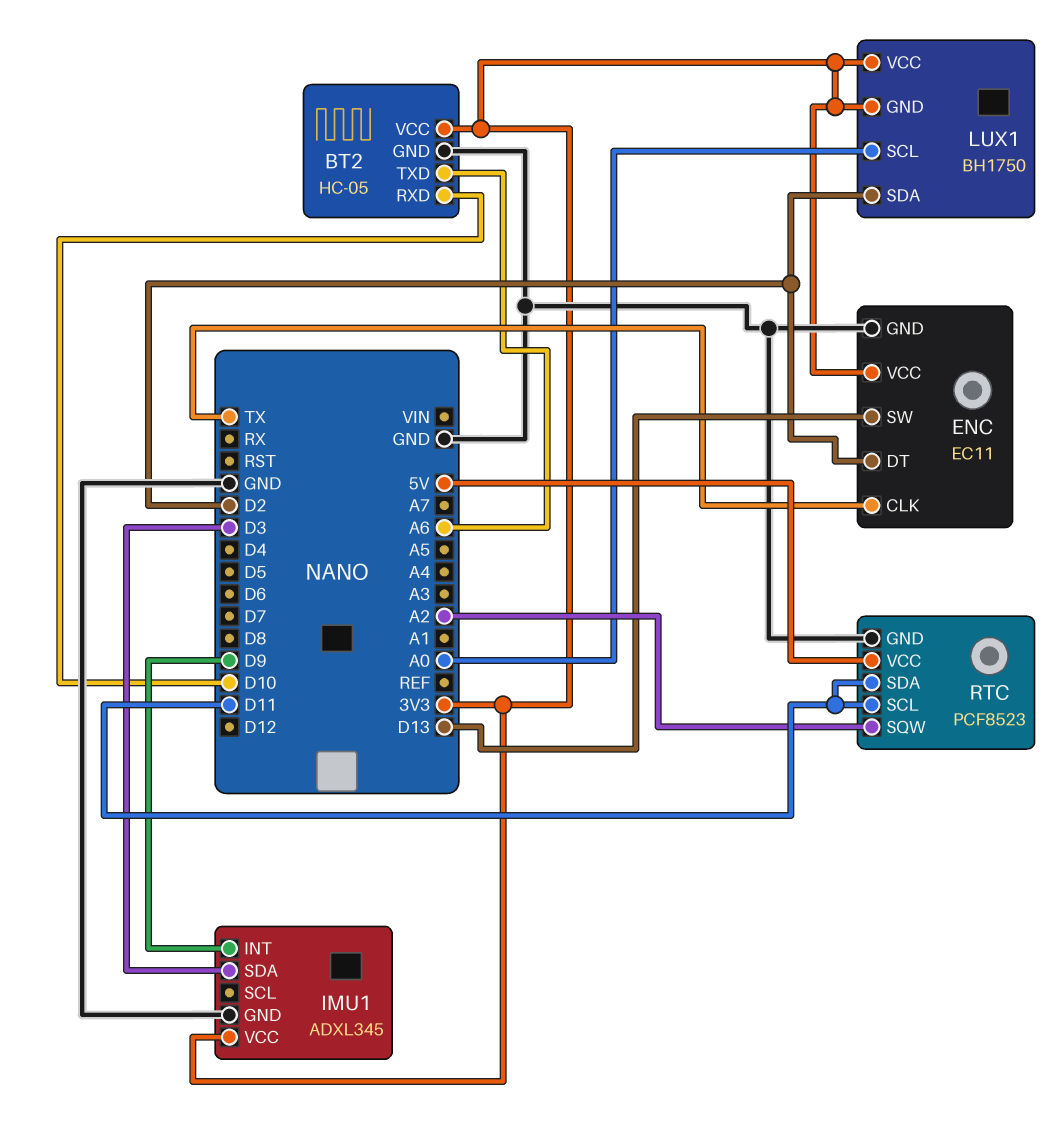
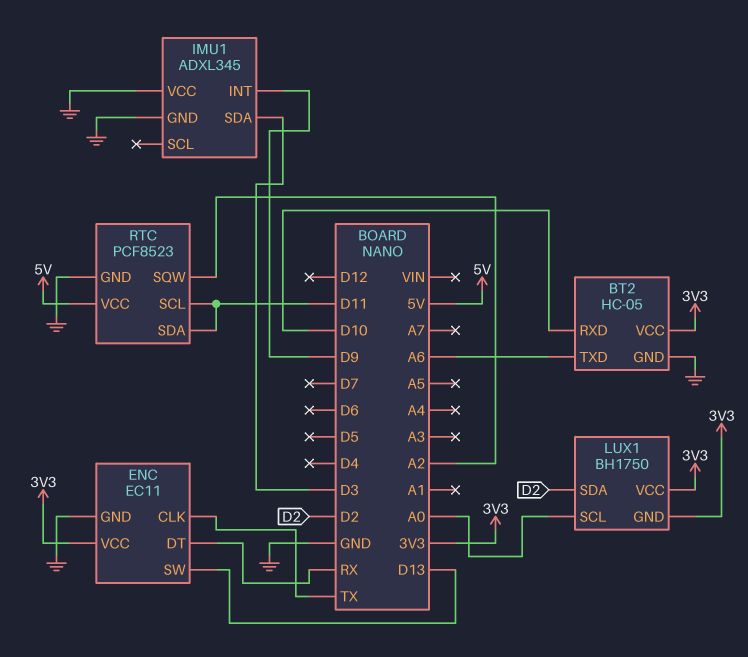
ENC pin DT: D2 -> RX
IMU1 pin VCC: 3V3 -> GND

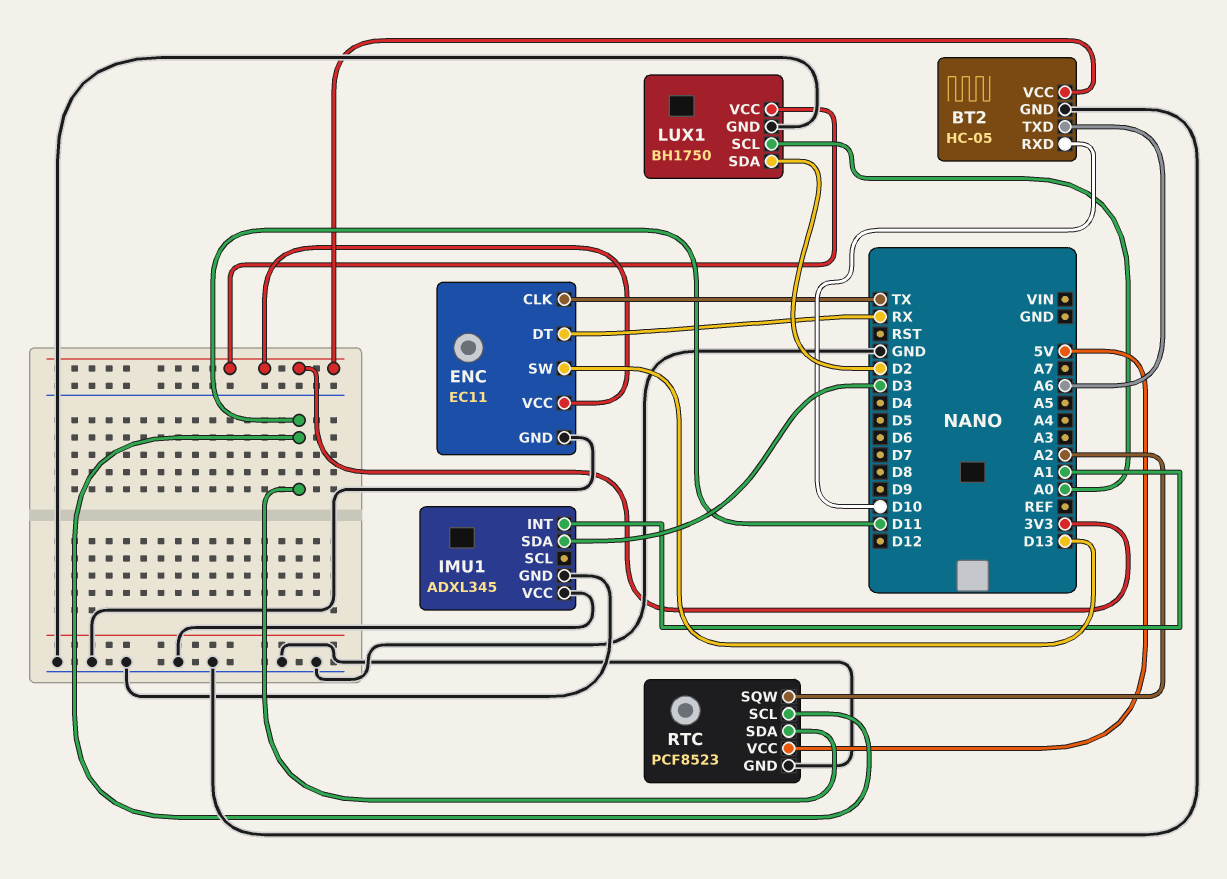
IMU1 pin INT: D9 -> A1
LUX1 pin GND: 3V3 -> GND

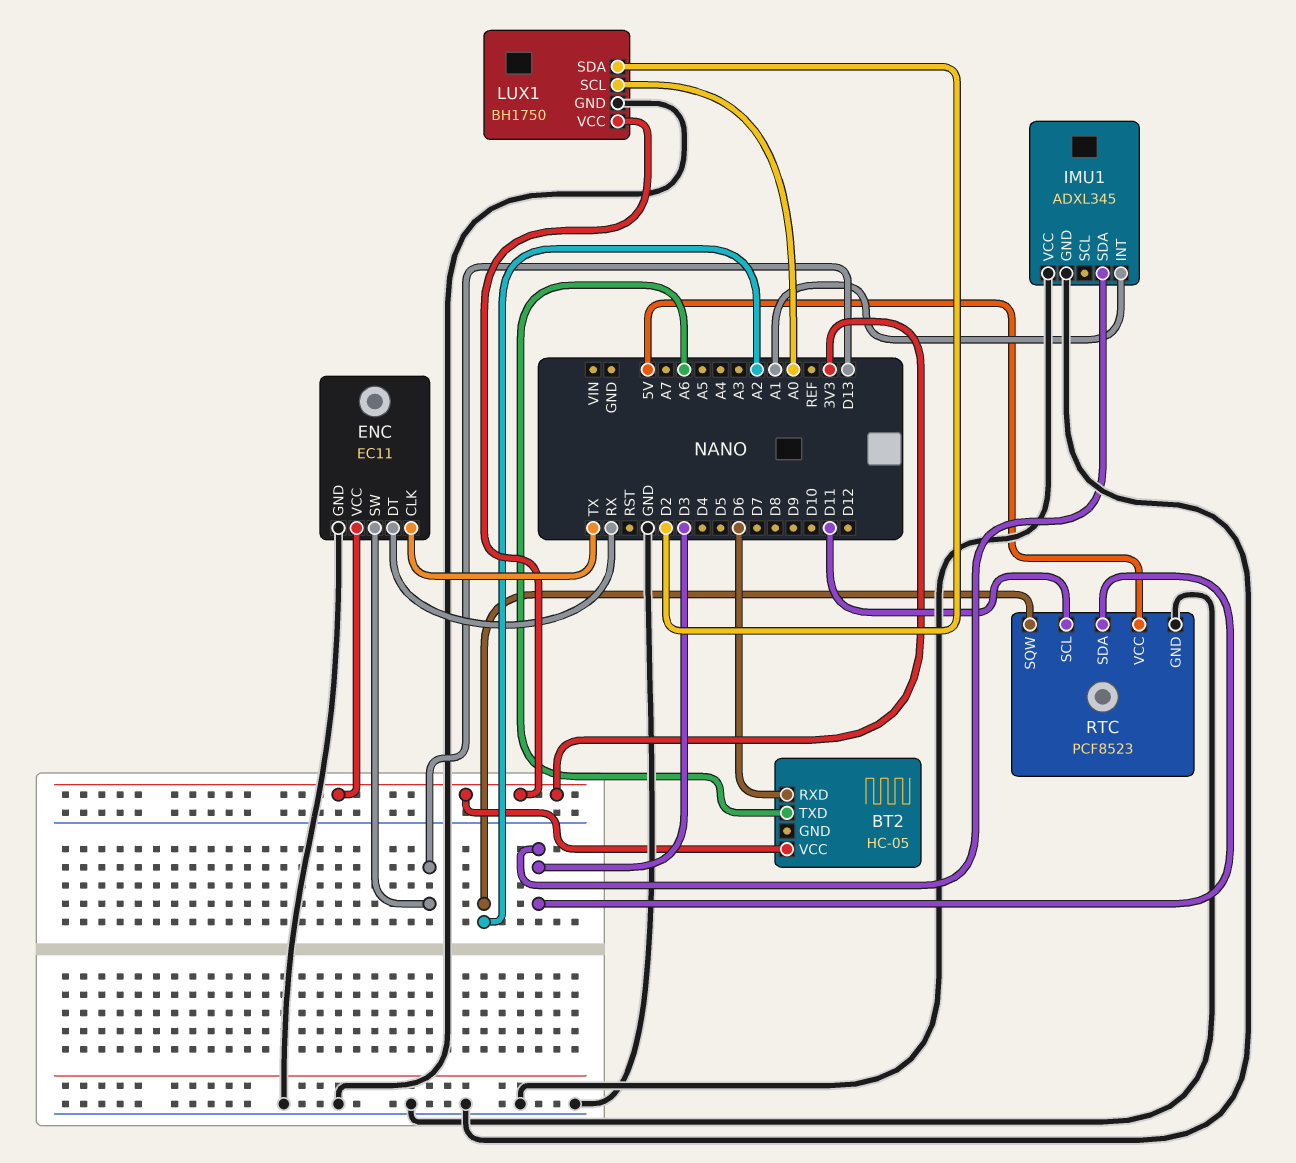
BT2 pin GND: GND -> none
BT2 pin RXD: D10 -> D6
RTC pin SDA: D11 -> D3

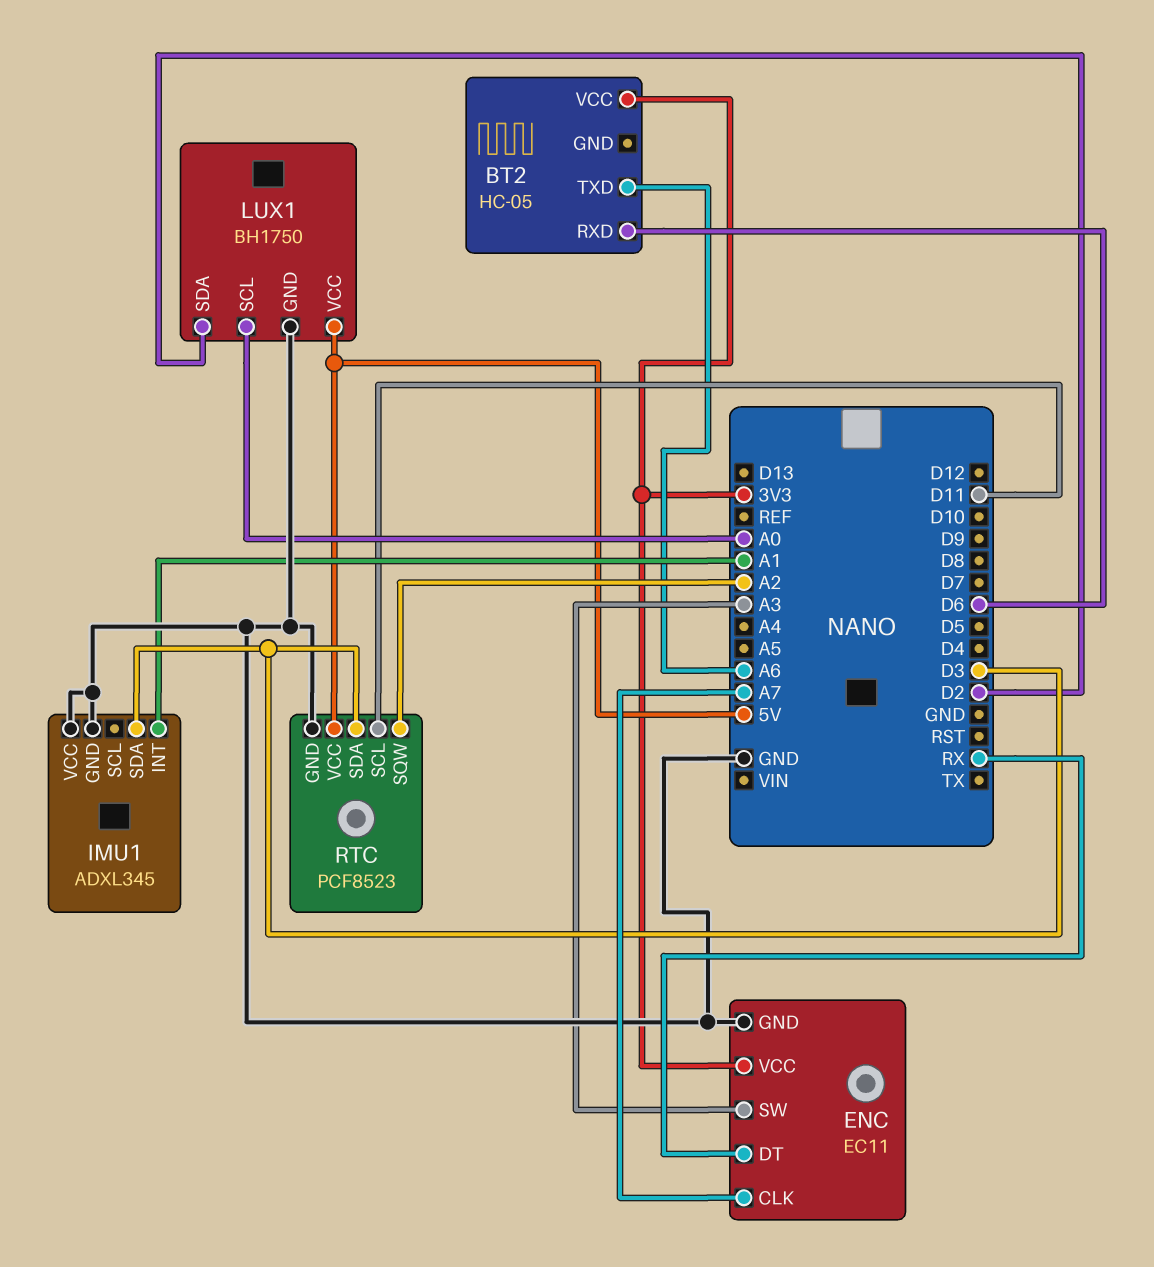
ENC pin CLK: TX -> A7
ENC pin SW: D13 -> A3
LUX1 pin VCC: 3V3 -> 5V

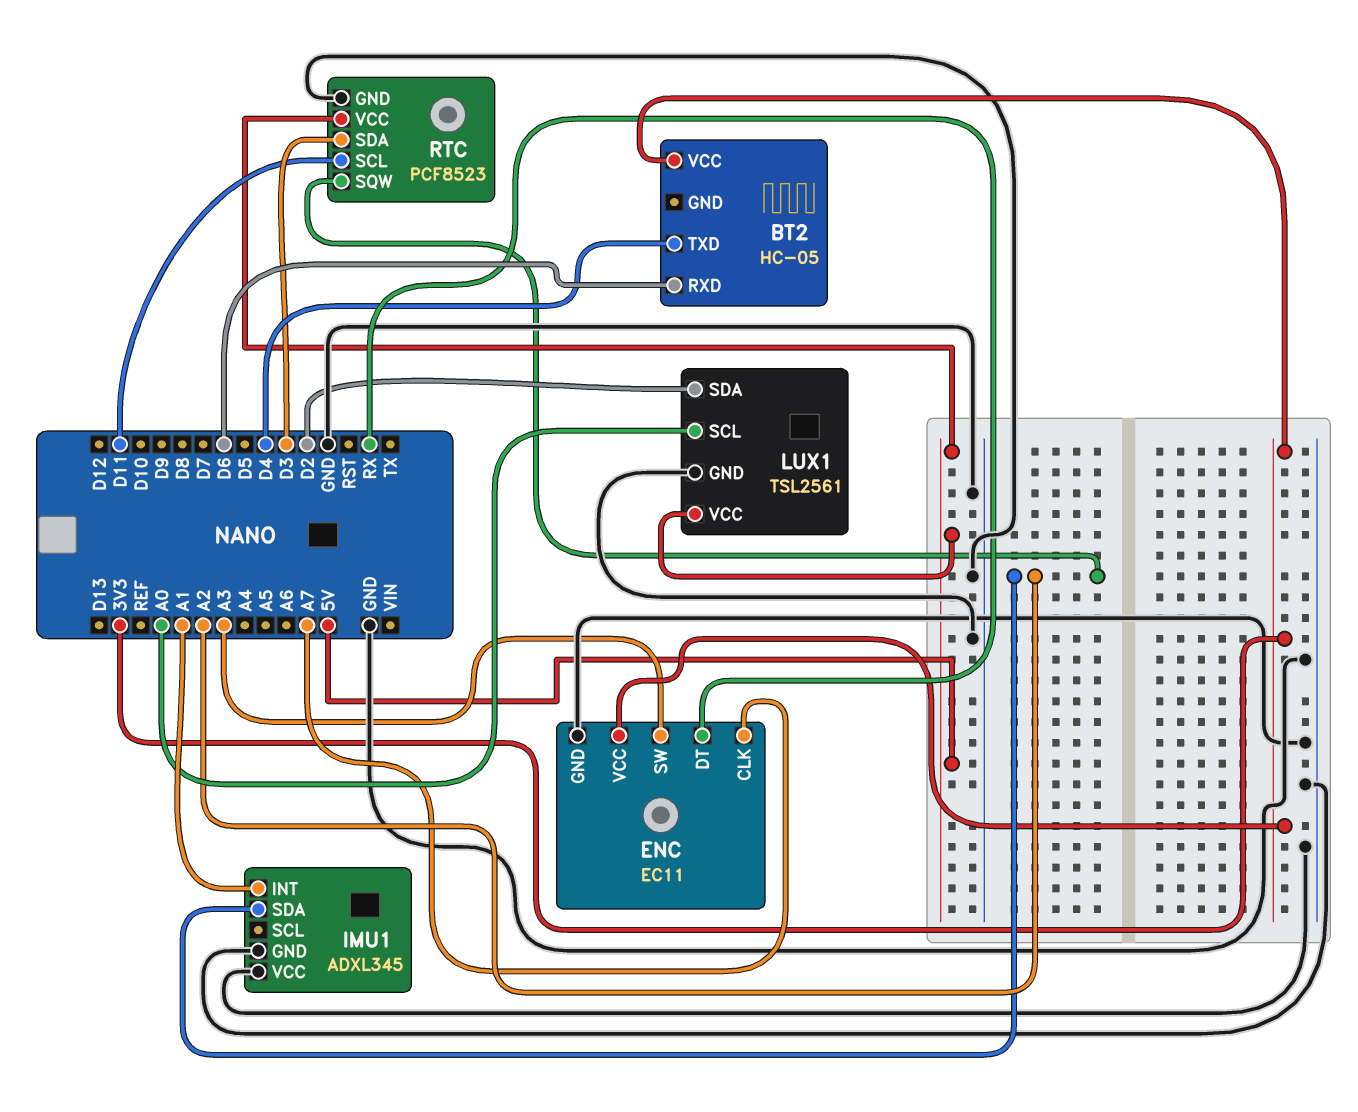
BT2 pin TXD: A6 -> D4
IMU1 pin SDA: D3 -> A2
LUX1: BH1750 -> TSL2561

